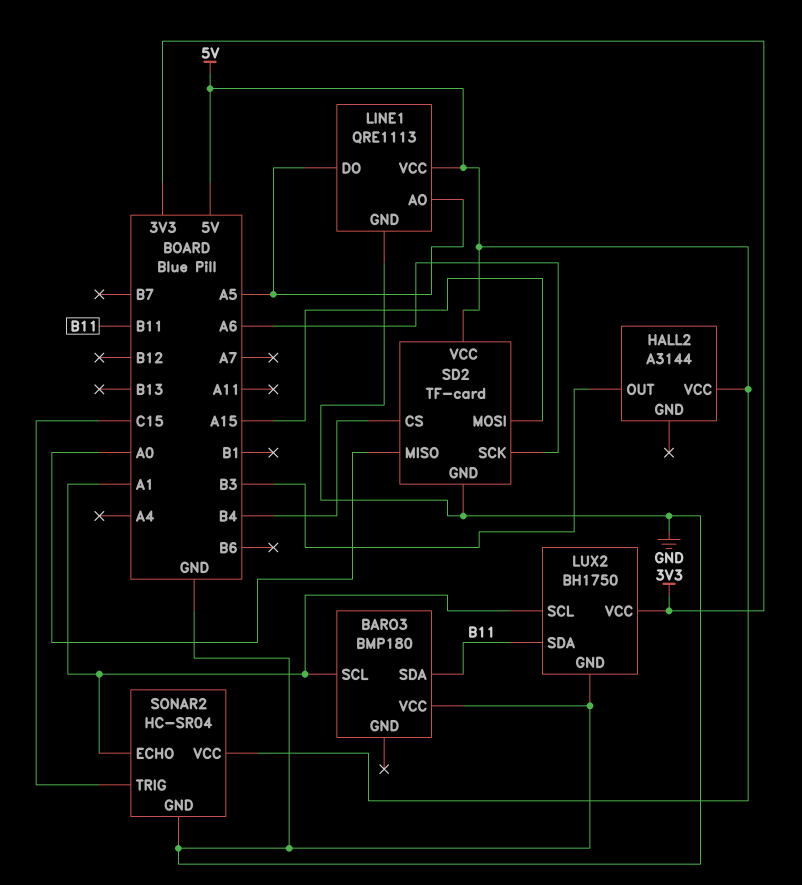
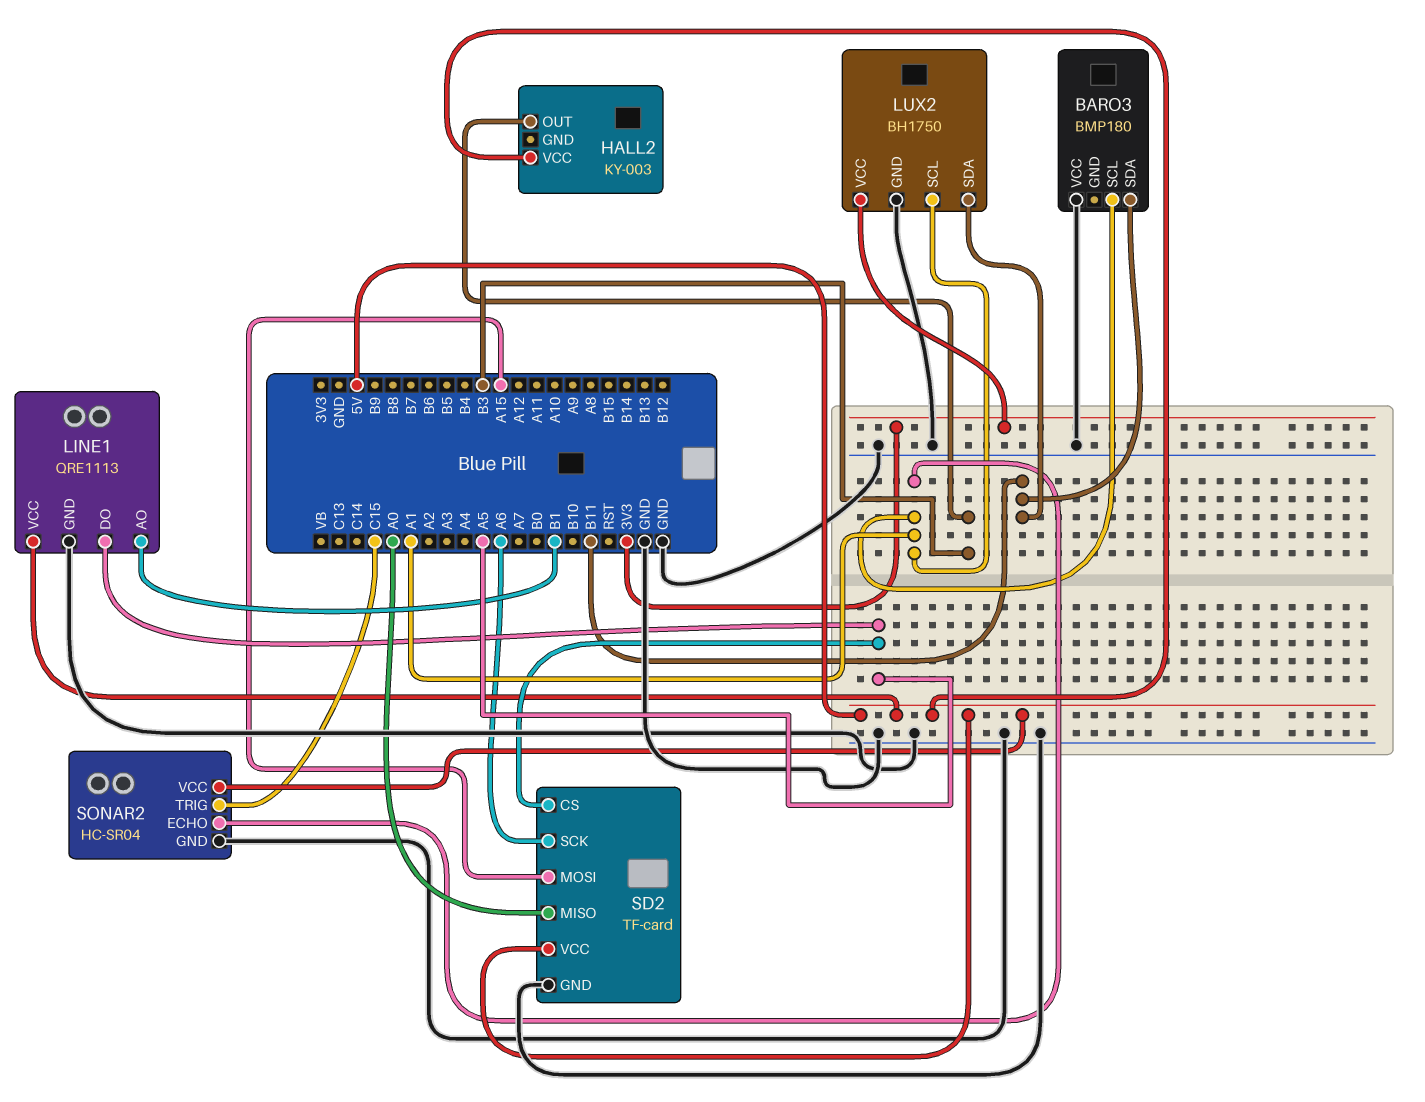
HALL2: A3144 -> KY-003
LINE1 pin AO: A5 -> B1
SD2 pin CS: B4 -> A5

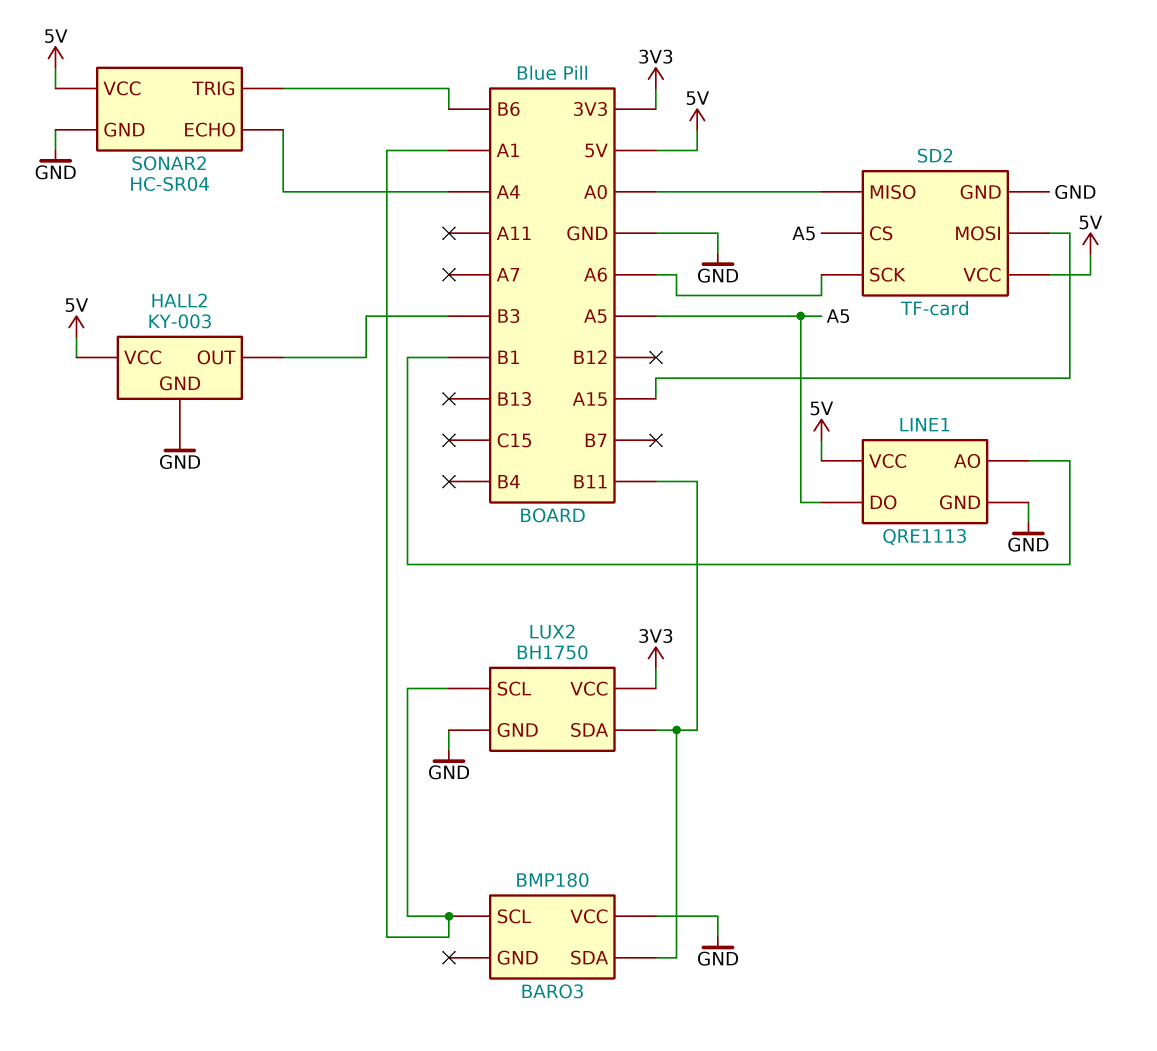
HALL2 pin GND: none -> GND
SONAR2 pin ECHO: A1 -> A4
SONAR2 pin TRIG: C15 -> B6

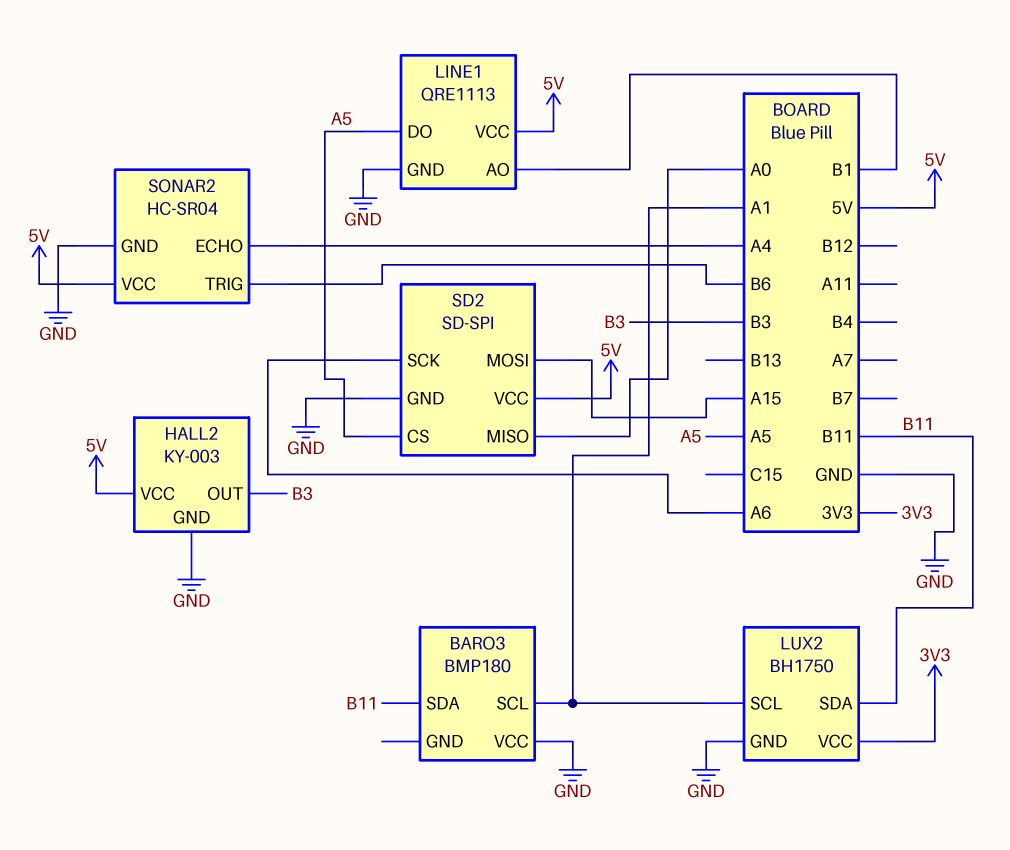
SD2: TF-card -> SD-SPI

